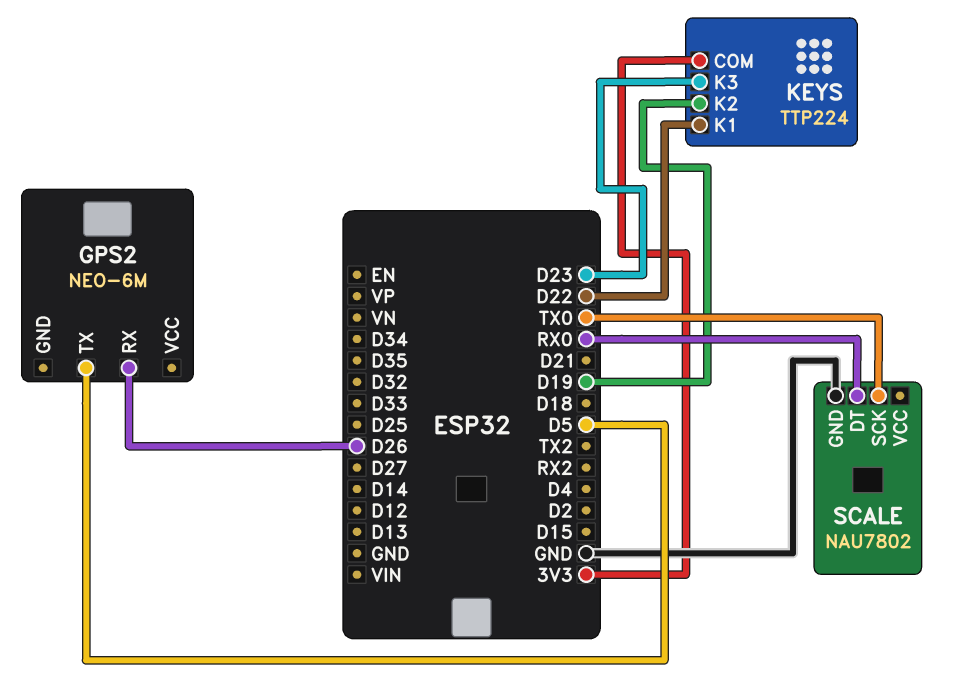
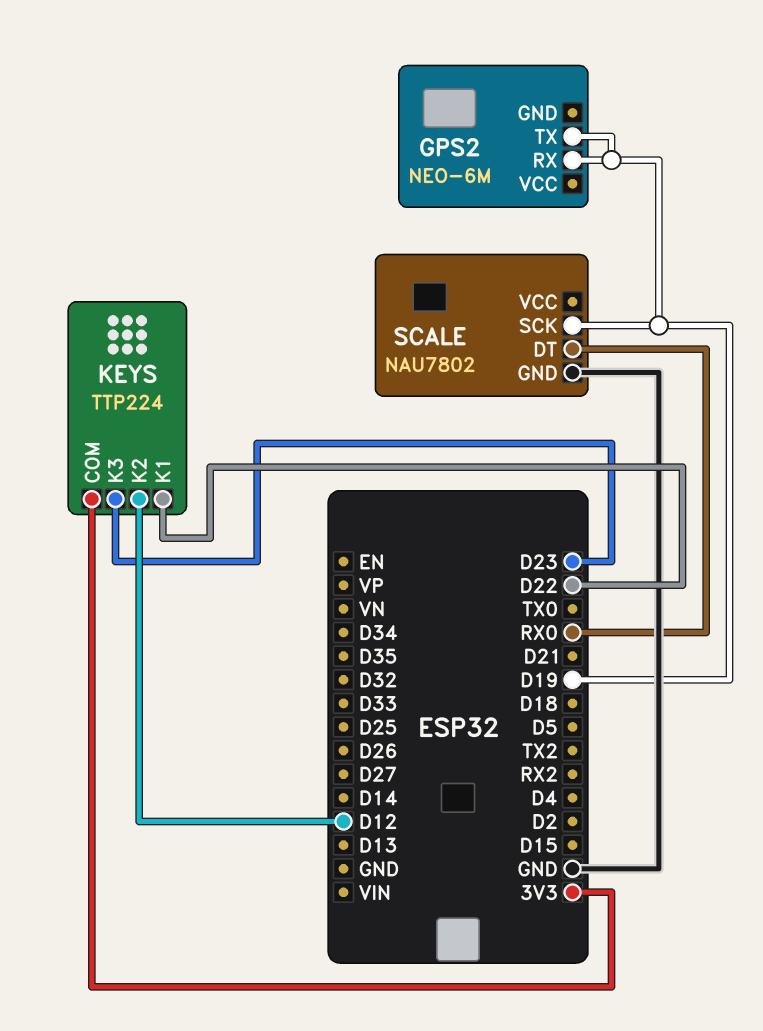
GPS2 pin RX: D26 -> D19
GPS2 pin TX: D5 -> D19
KEYS pin K2: D19 -> D12
SCALE pin SCK: TX0 -> D19

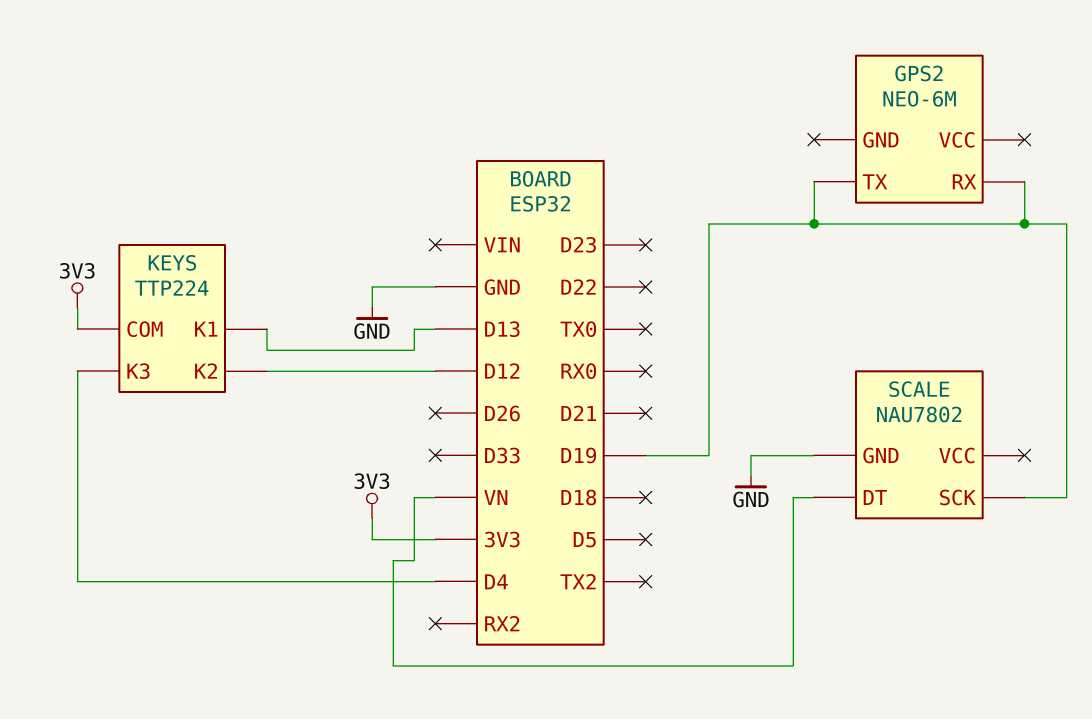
KEYS pin K1: D22 -> D13
KEYS pin K3: D23 -> D4
SCALE pin DT: RX0 -> VN

